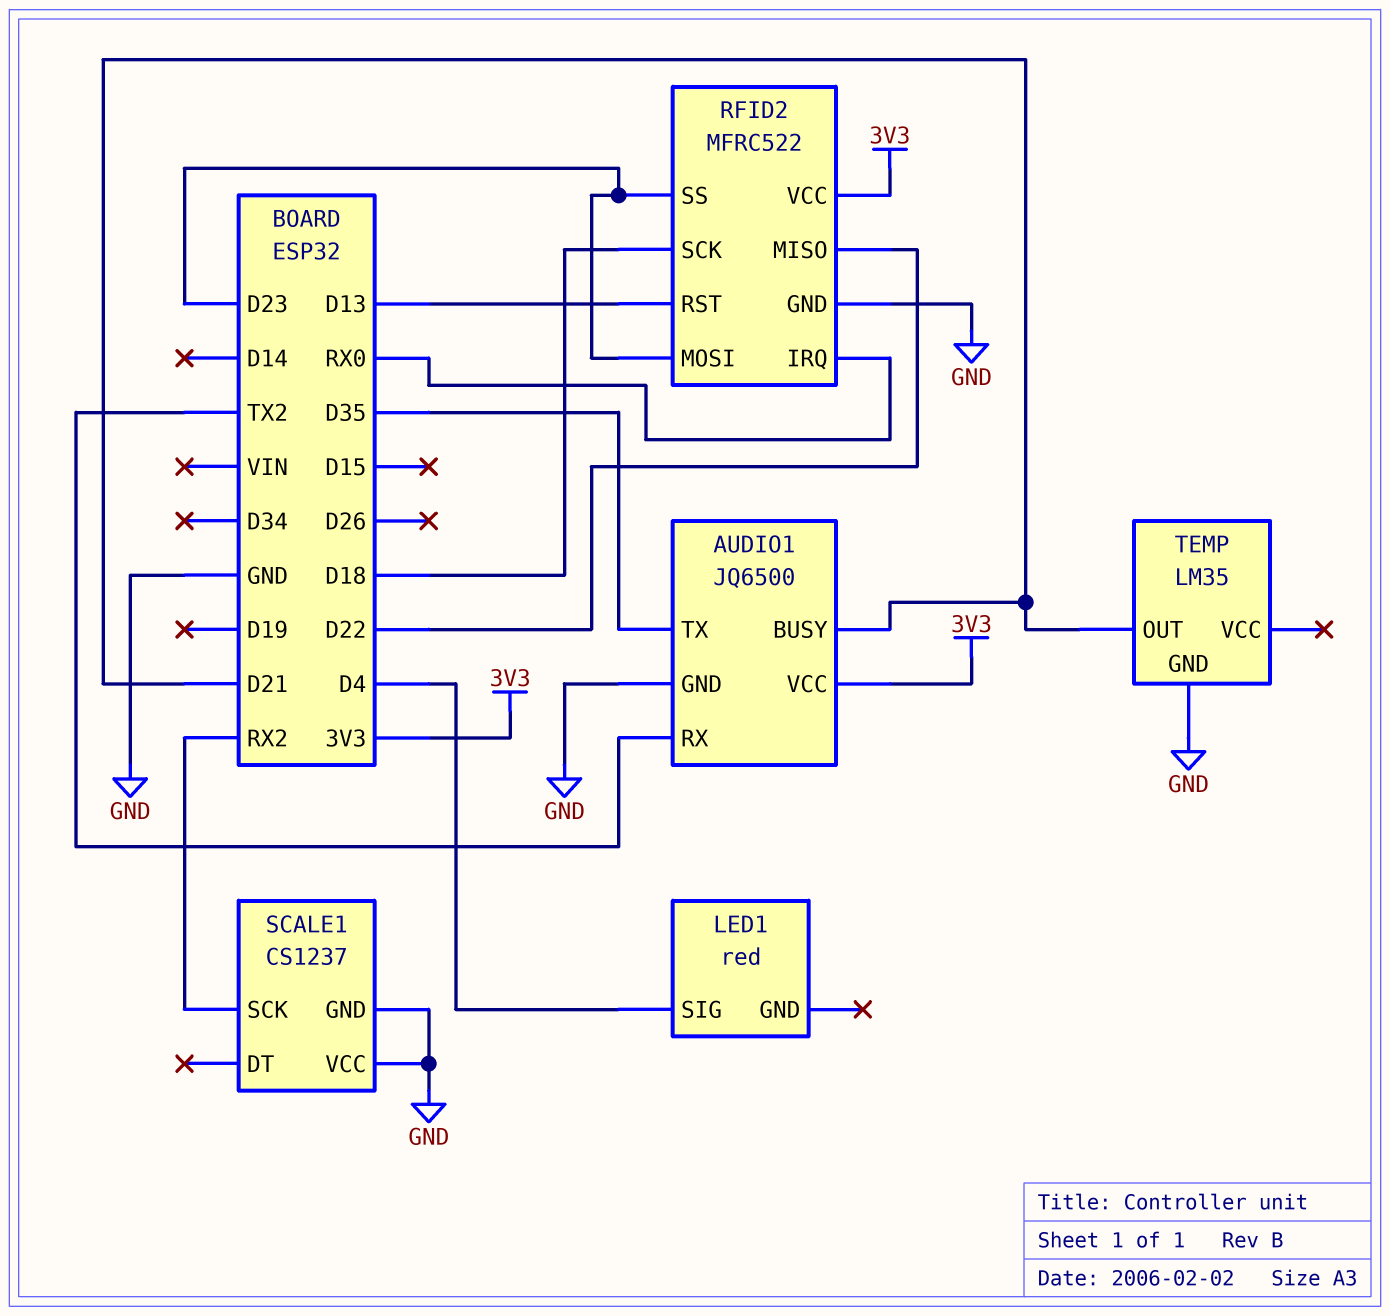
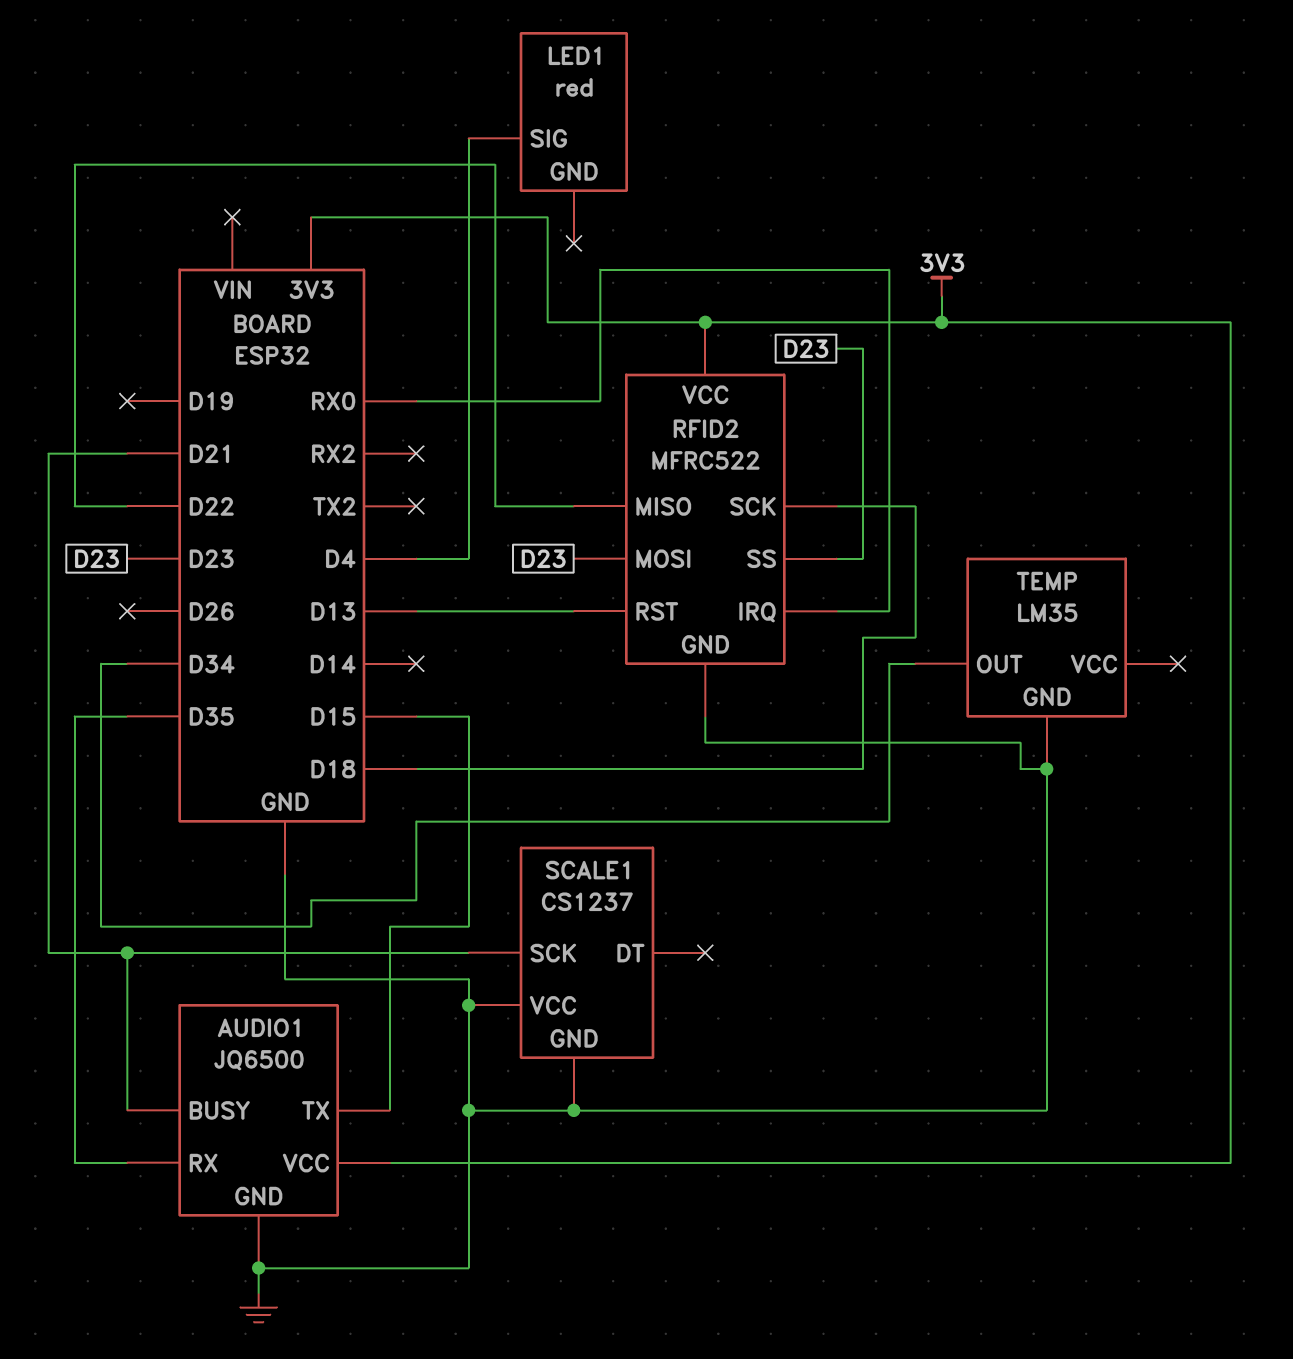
AUDIO1 pin RX: TX2 -> D35
AUDIO1 pin TX: D35 -> D15
SCALE1 pin SCK: RX2 -> D21
TEMP pin OUT: D21 -> D34

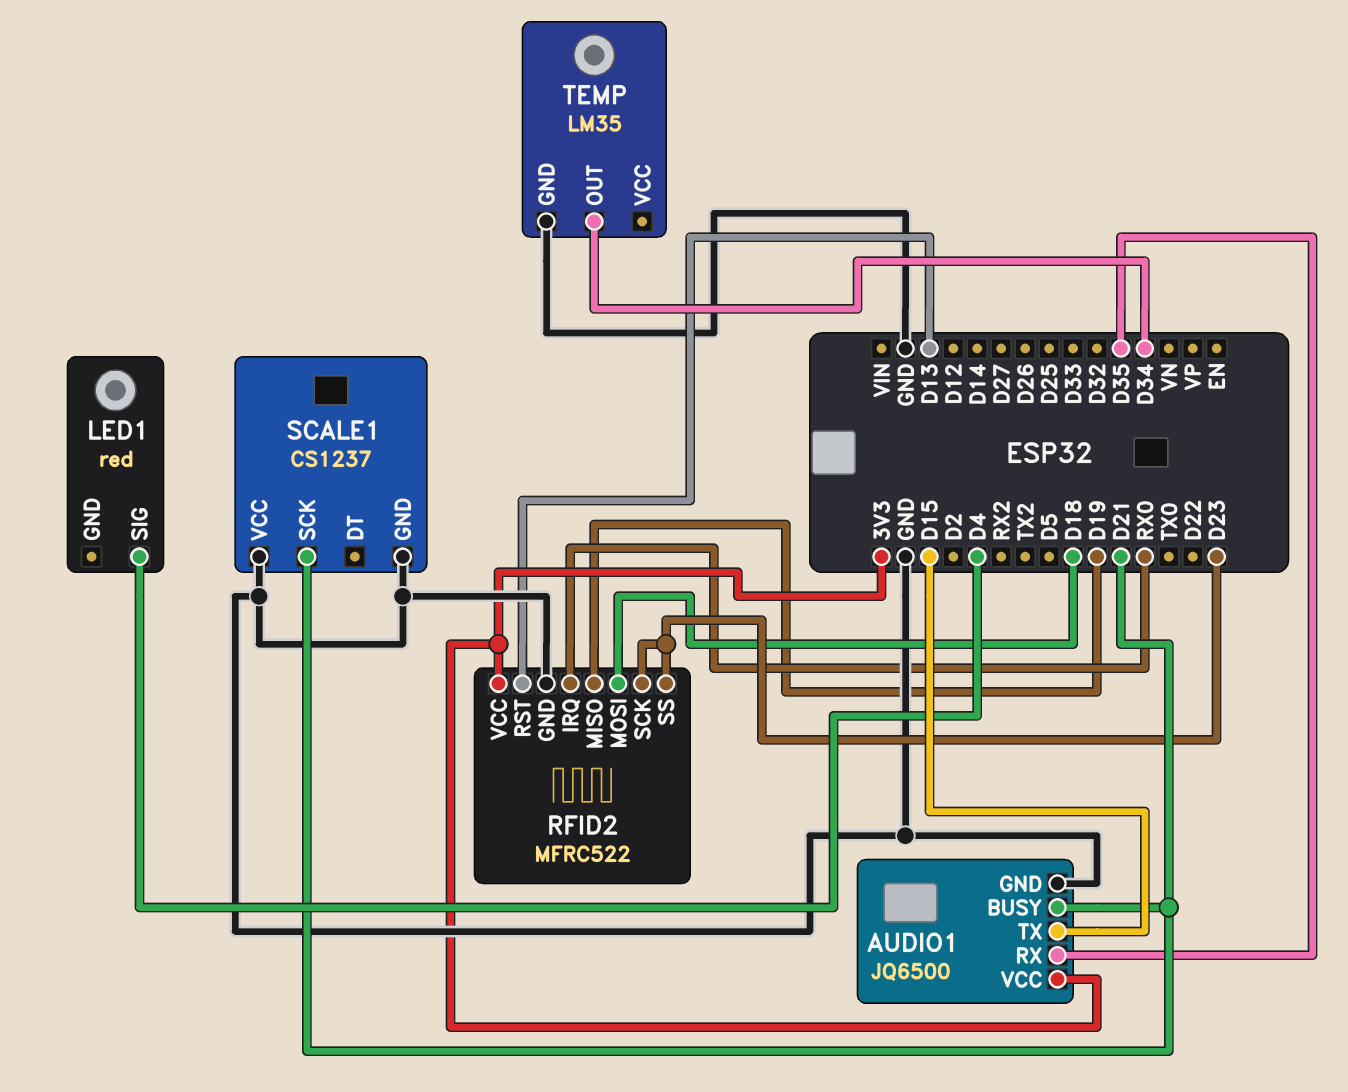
RFID2 pin MISO: D22 -> D19
RFID2 pin MOSI: D23 -> D18
RFID2 pin SCK: D18 -> D23

